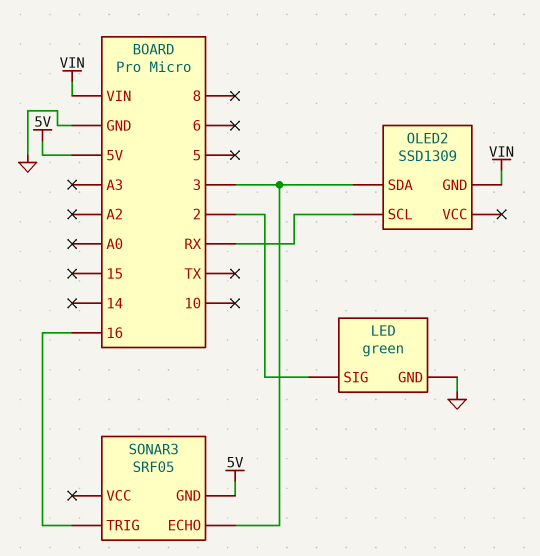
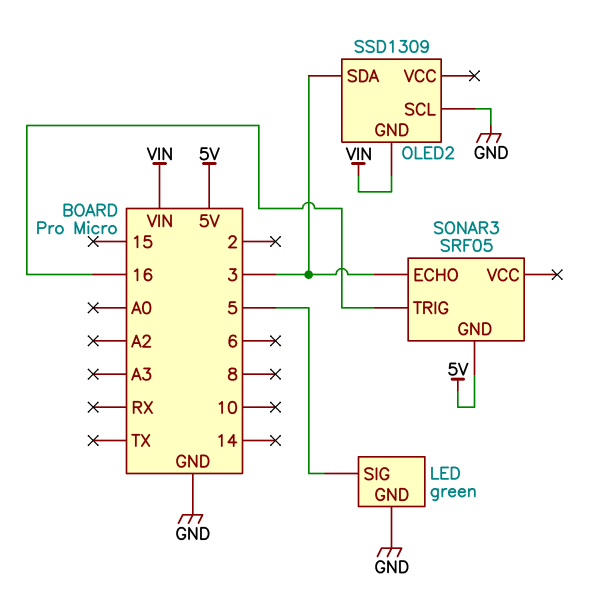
LED pin SIG: 2 -> 5
OLED2 pin SCL: RX -> GND

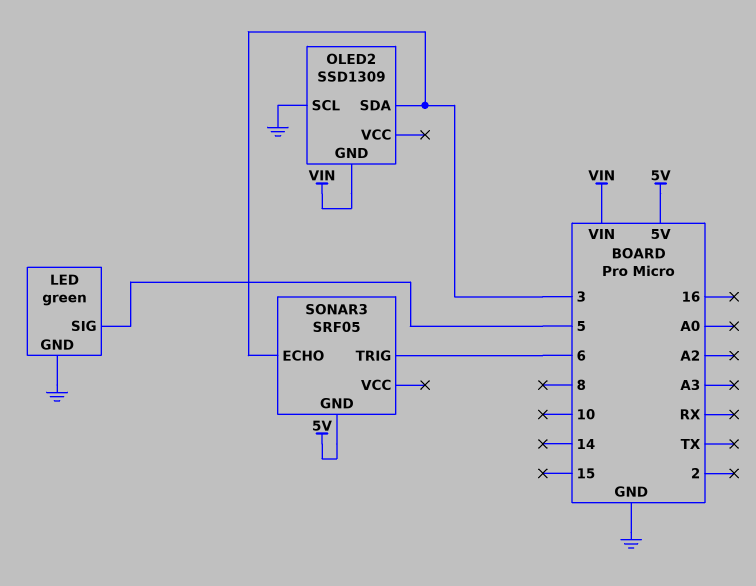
SONAR3 pin TRIG: 16 -> 6

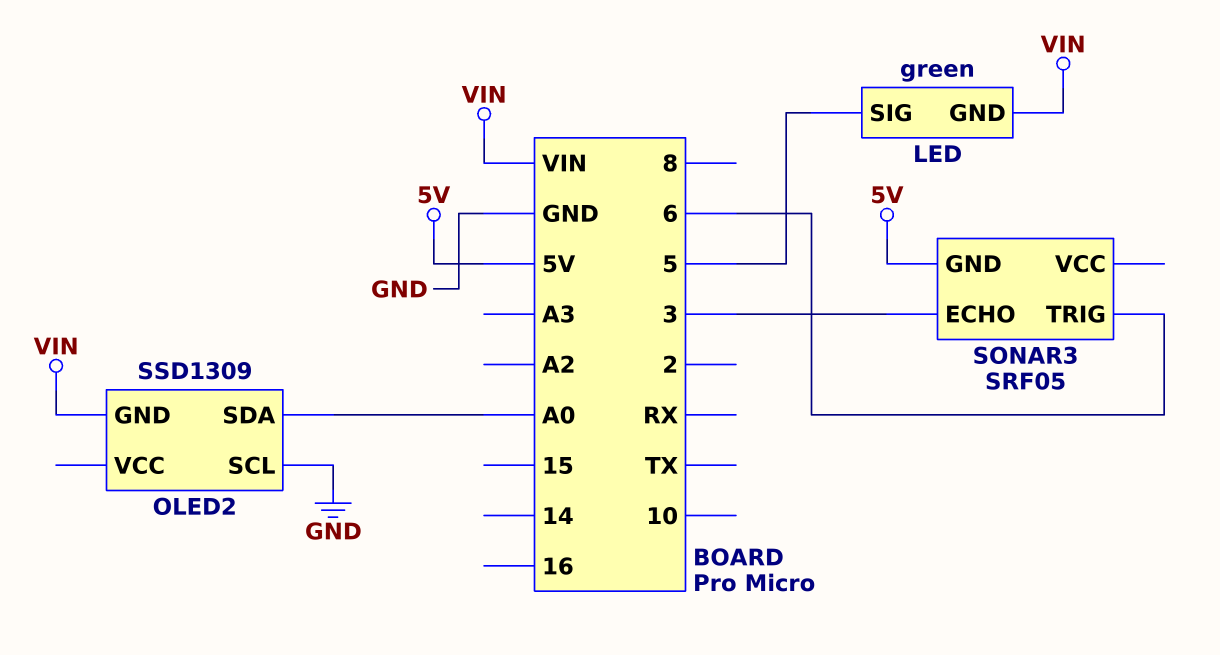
LED pin GND: GND -> VIN
OLED2 pin SDA: 3 -> A0

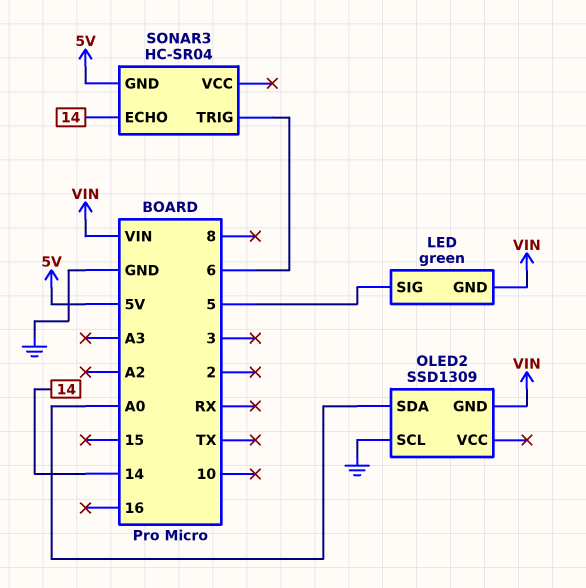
SONAR3: SRF05 -> HC-SR04
SONAR3 pin ECHO: 3 -> 14

